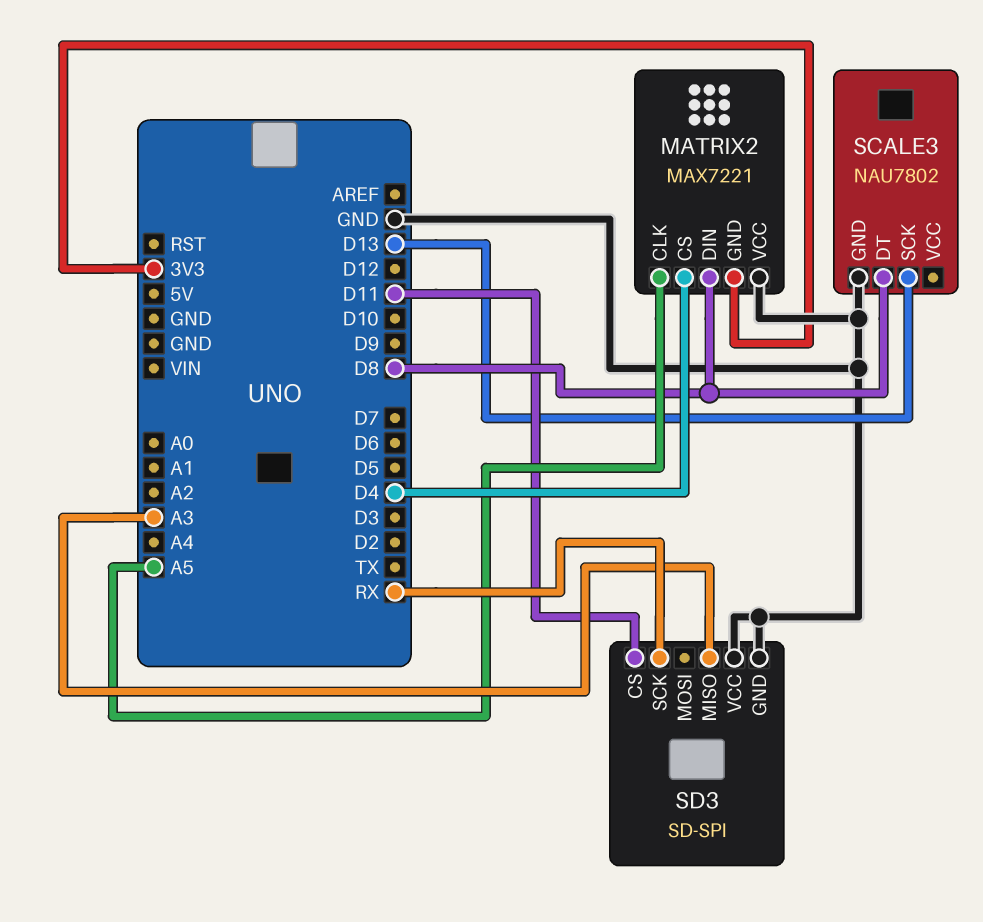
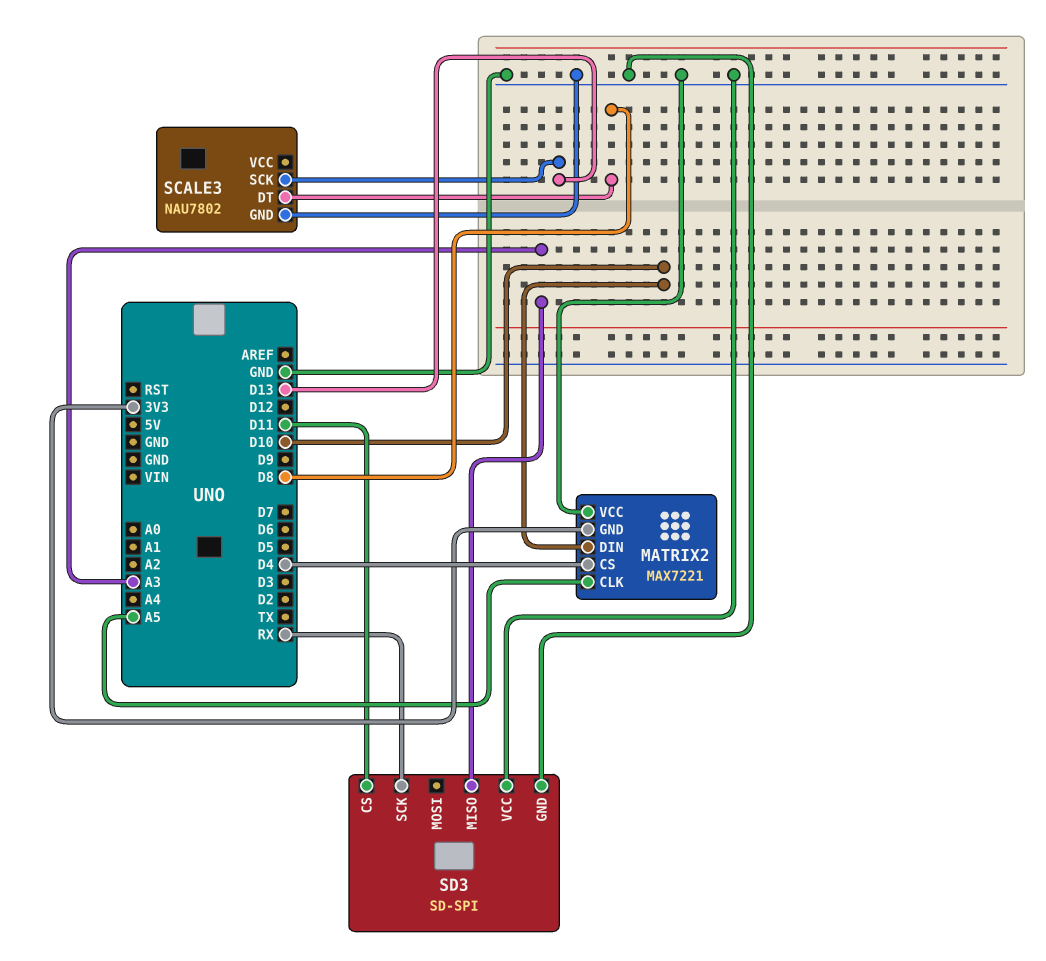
MATRIX2 pin DIN: D8 -> D10

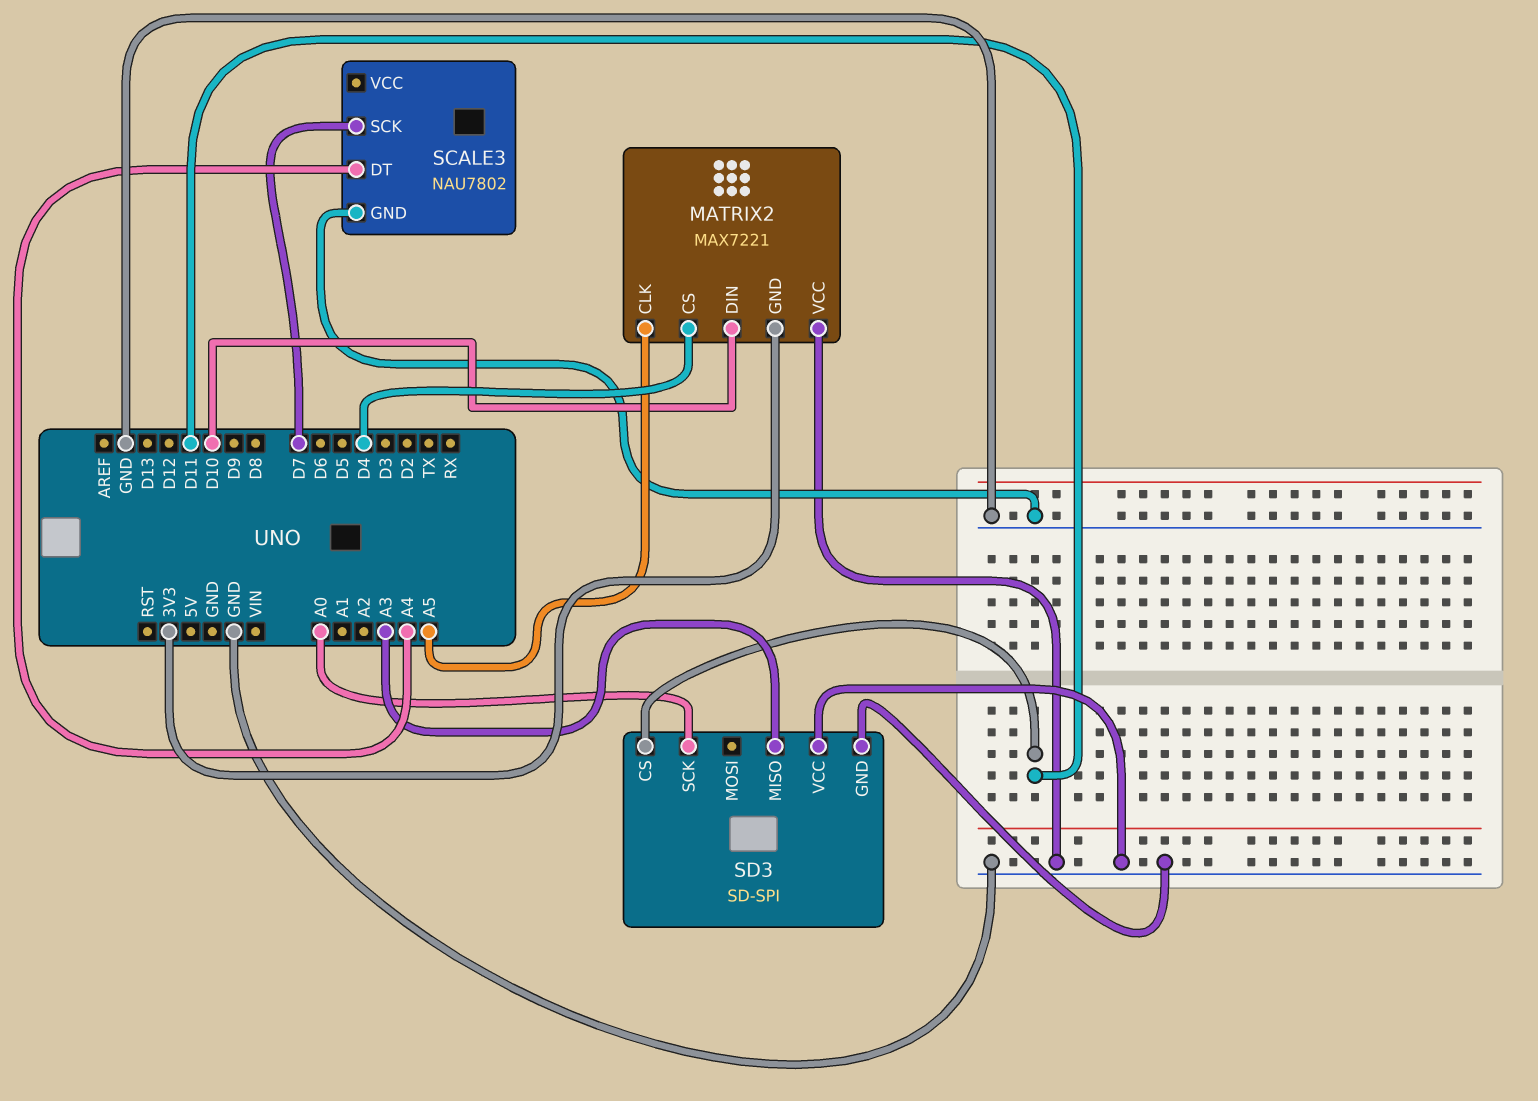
SCALE3 pin DT: D8 -> A4
SCALE3 pin SCK: D13 -> D7
SD3 pin SCK: RX -> A0

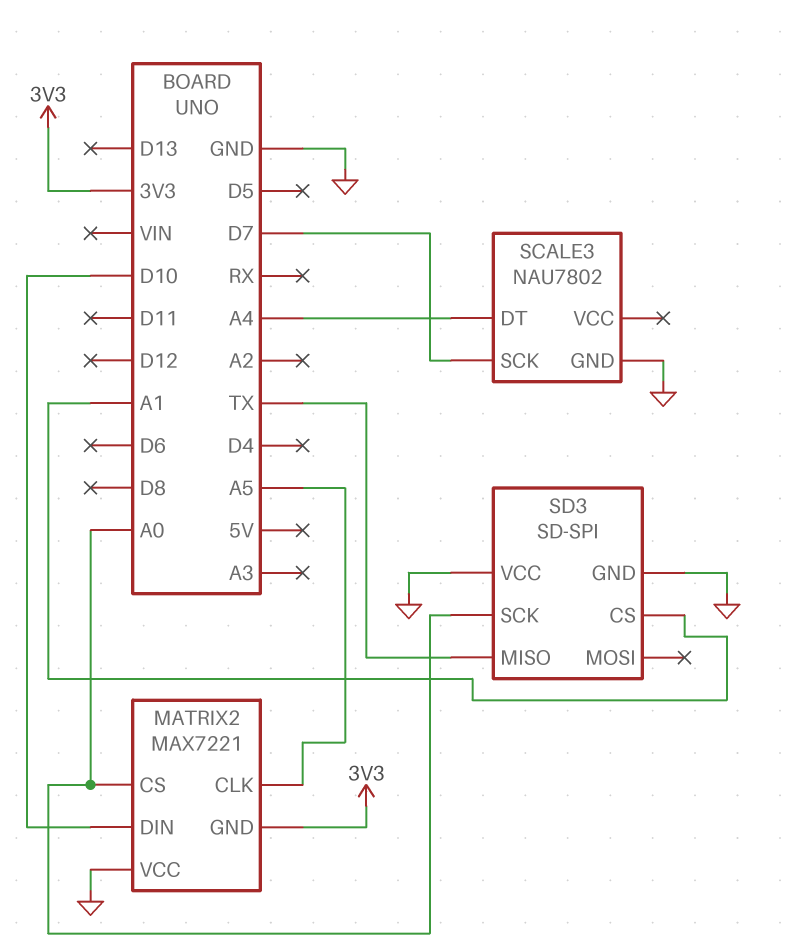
MATRIX2 pin CS: D4 -> A0
SD3 pin CS: D11 -> A1
SD3 pin MISO: A3 -> TX

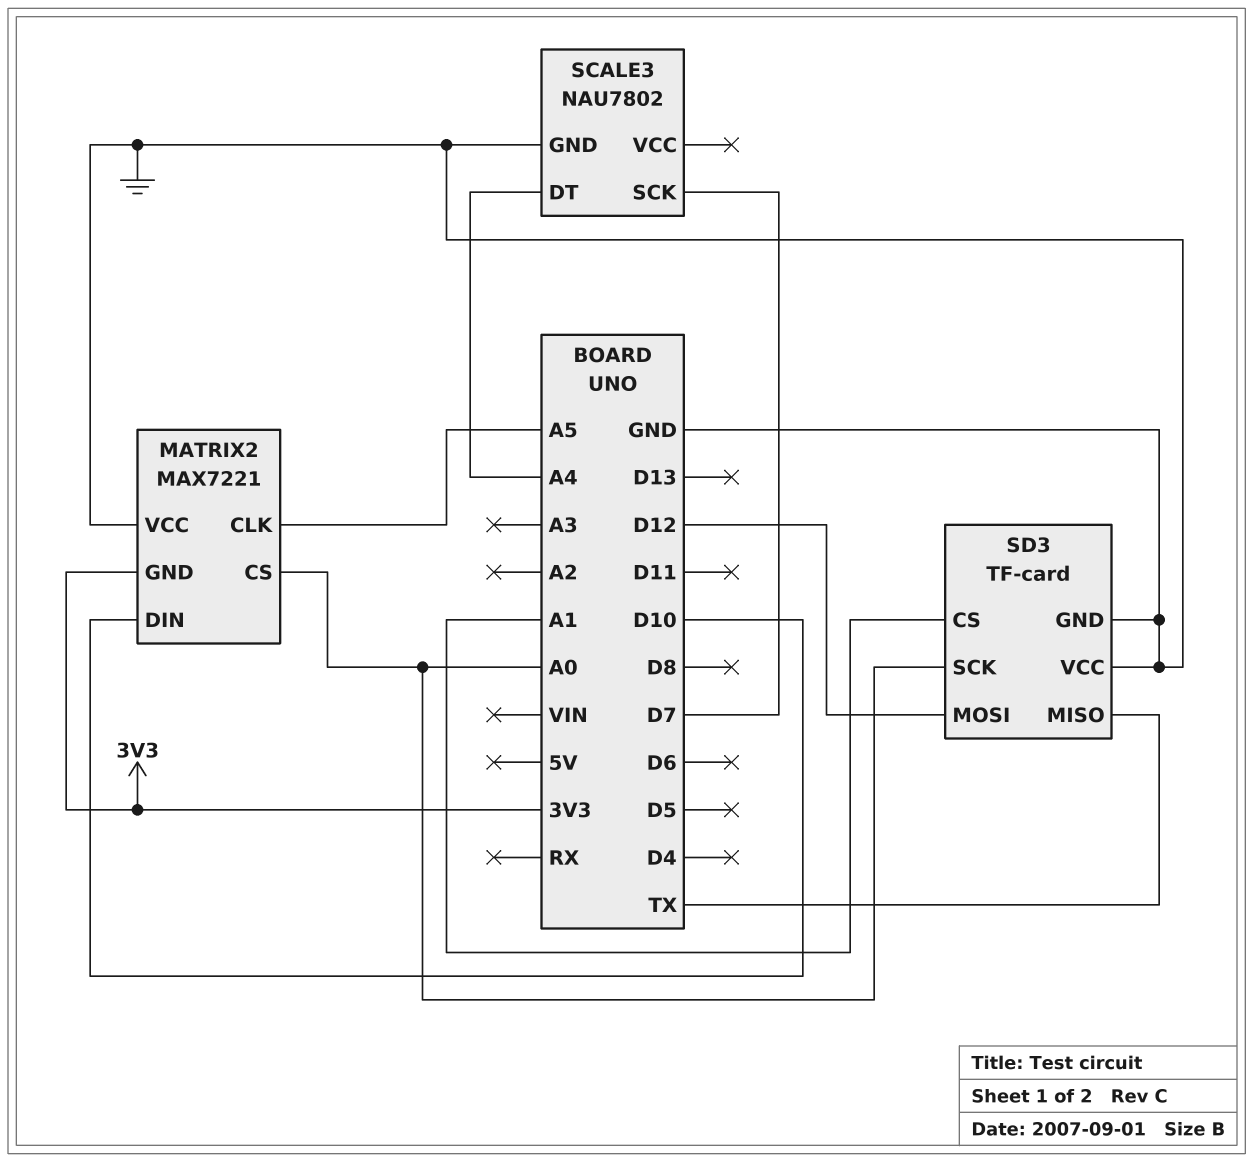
SD3: SD-SPI -> TF-card
SD3 pin MOSI: none -> D12

